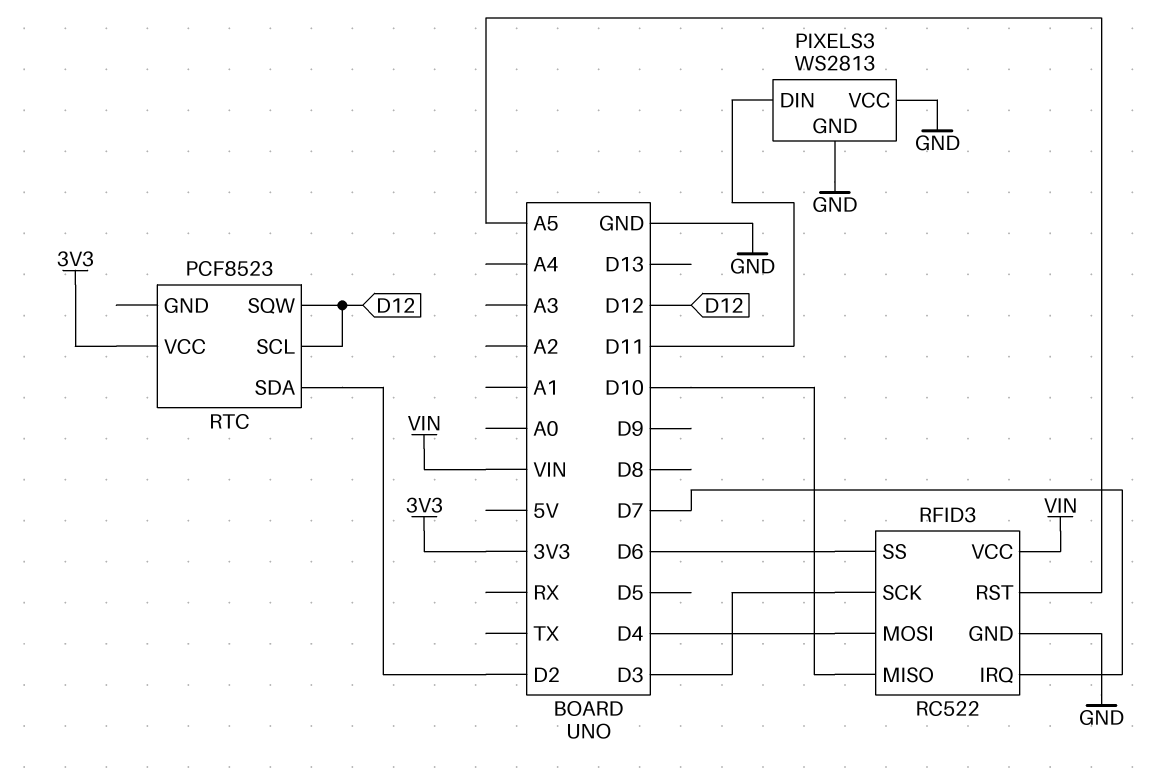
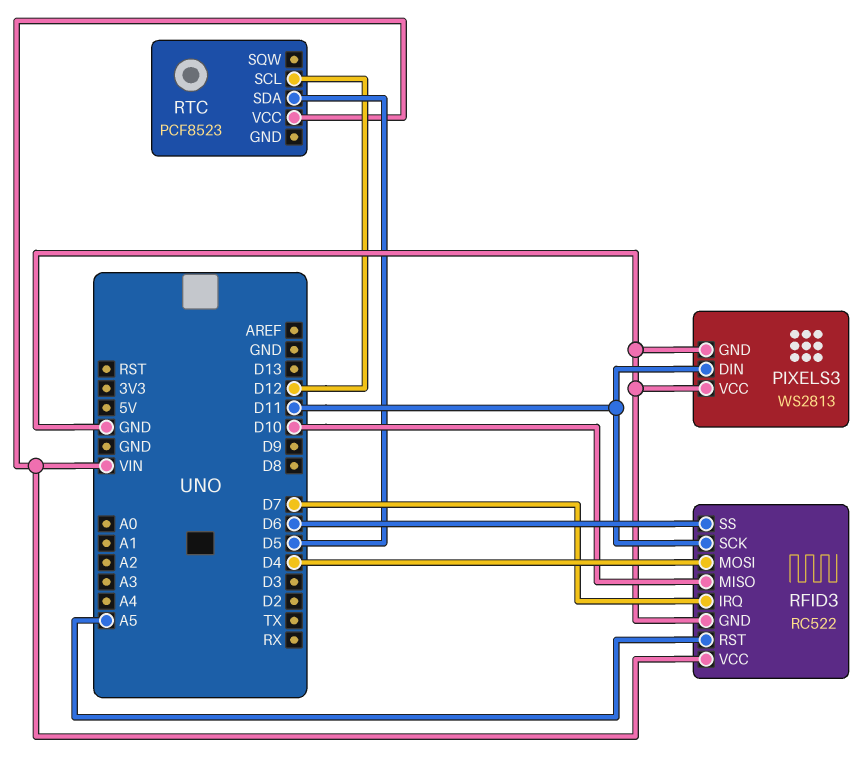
RFID3 pin SCK: D3 -> D11
RTC pin SDA: D2 -> D5
RTC pin SQW: D12 -> none
RTC pin VCC: 3V3 -> VIN

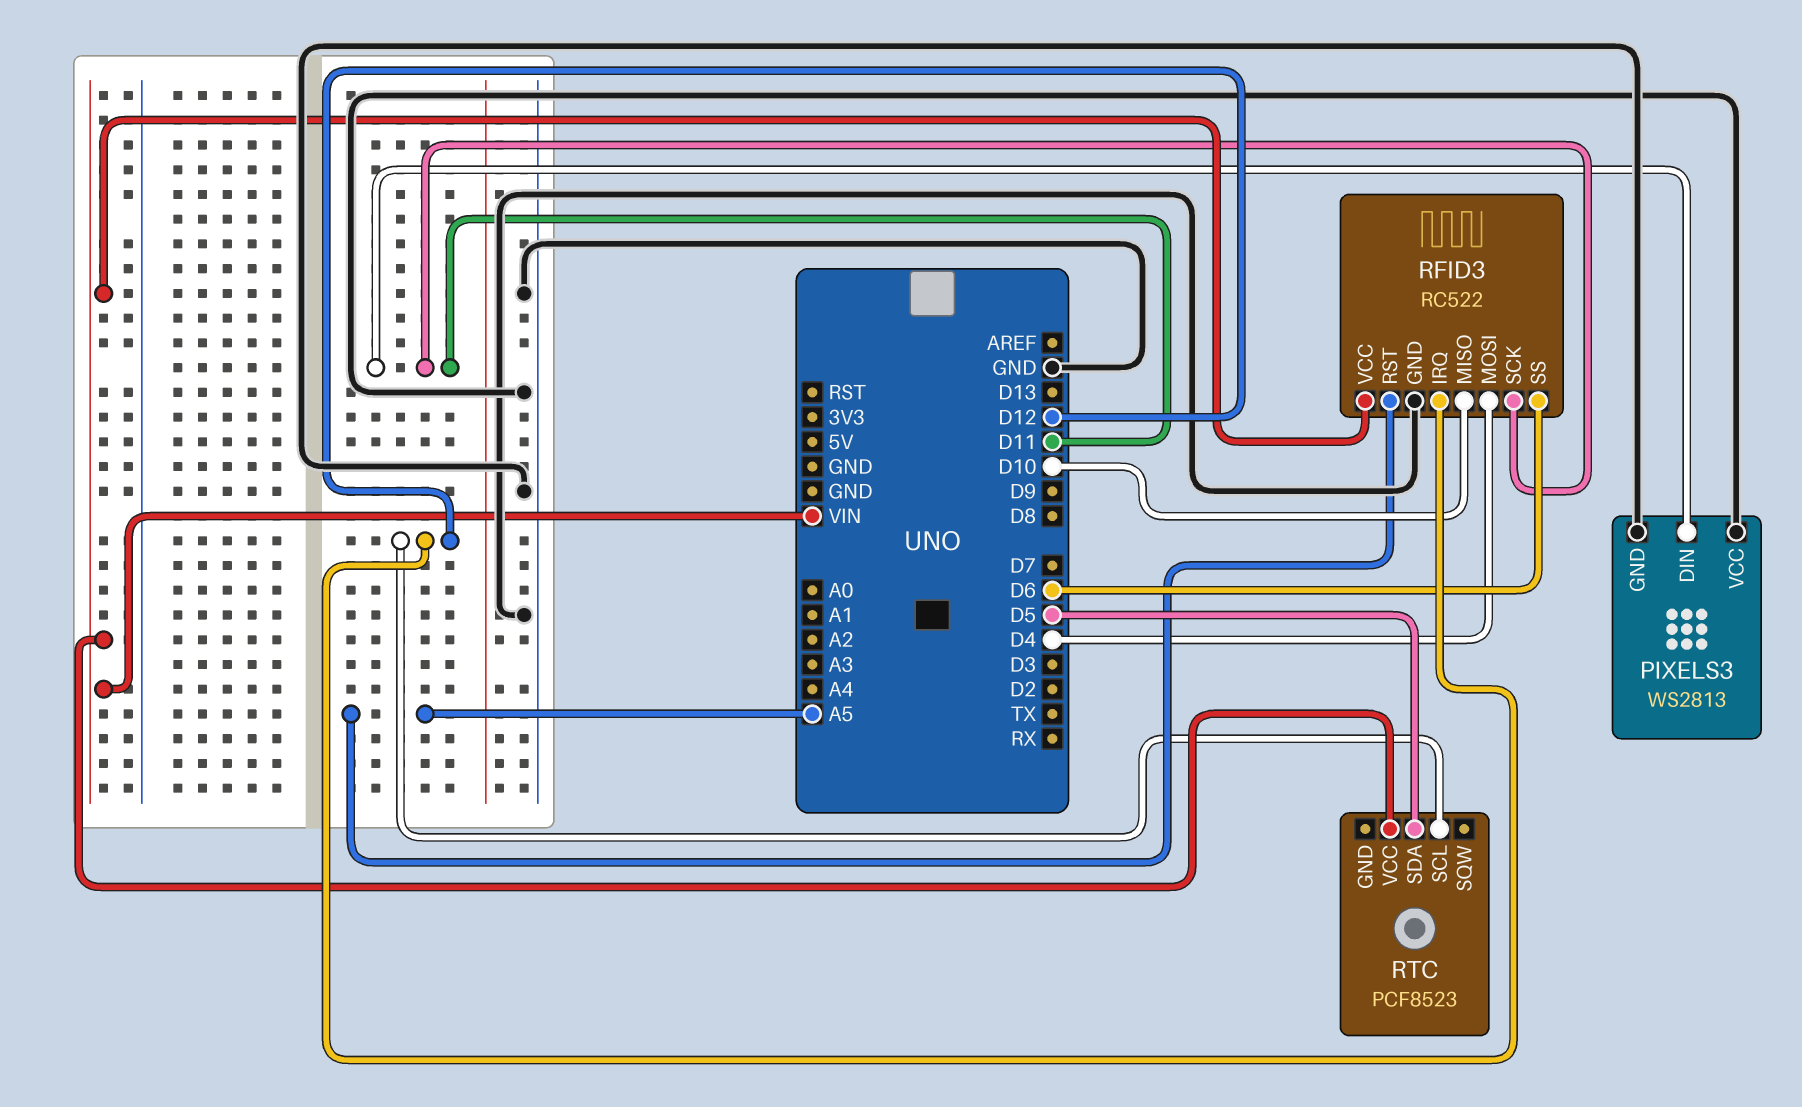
RFID3 pin IRQ: D7 -> D12

